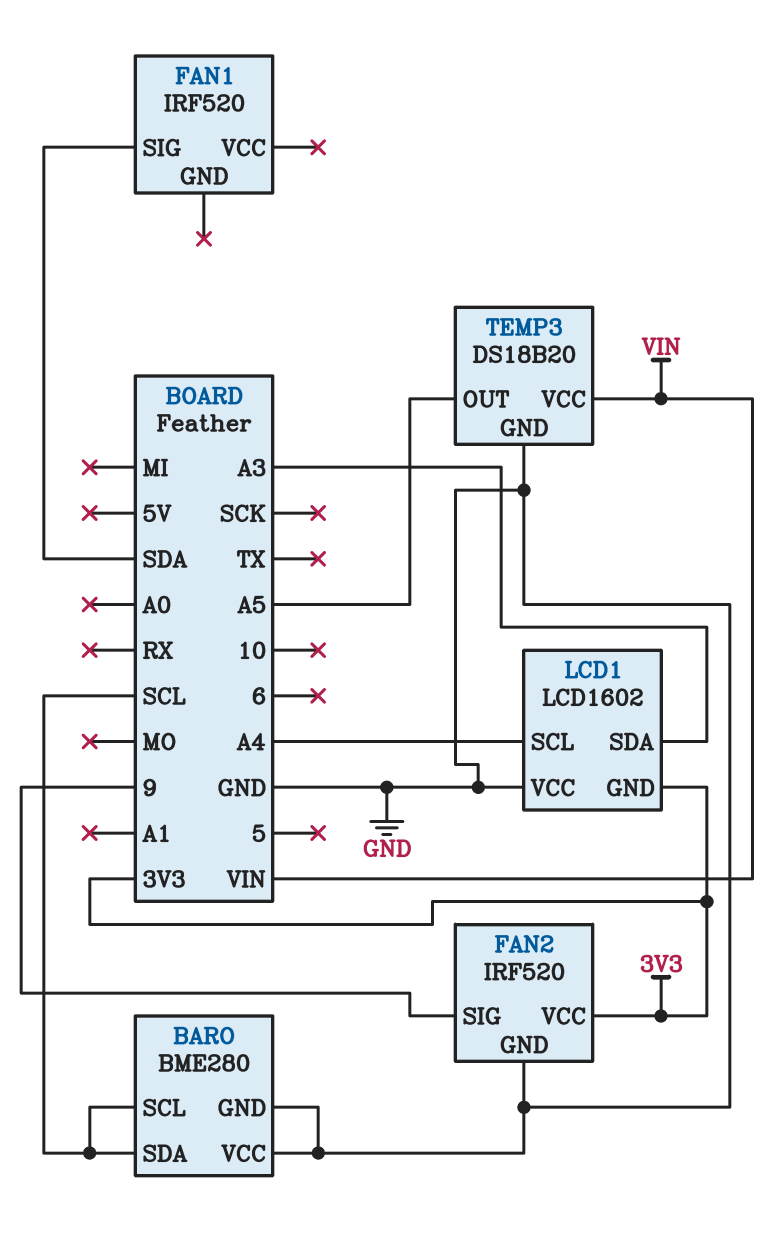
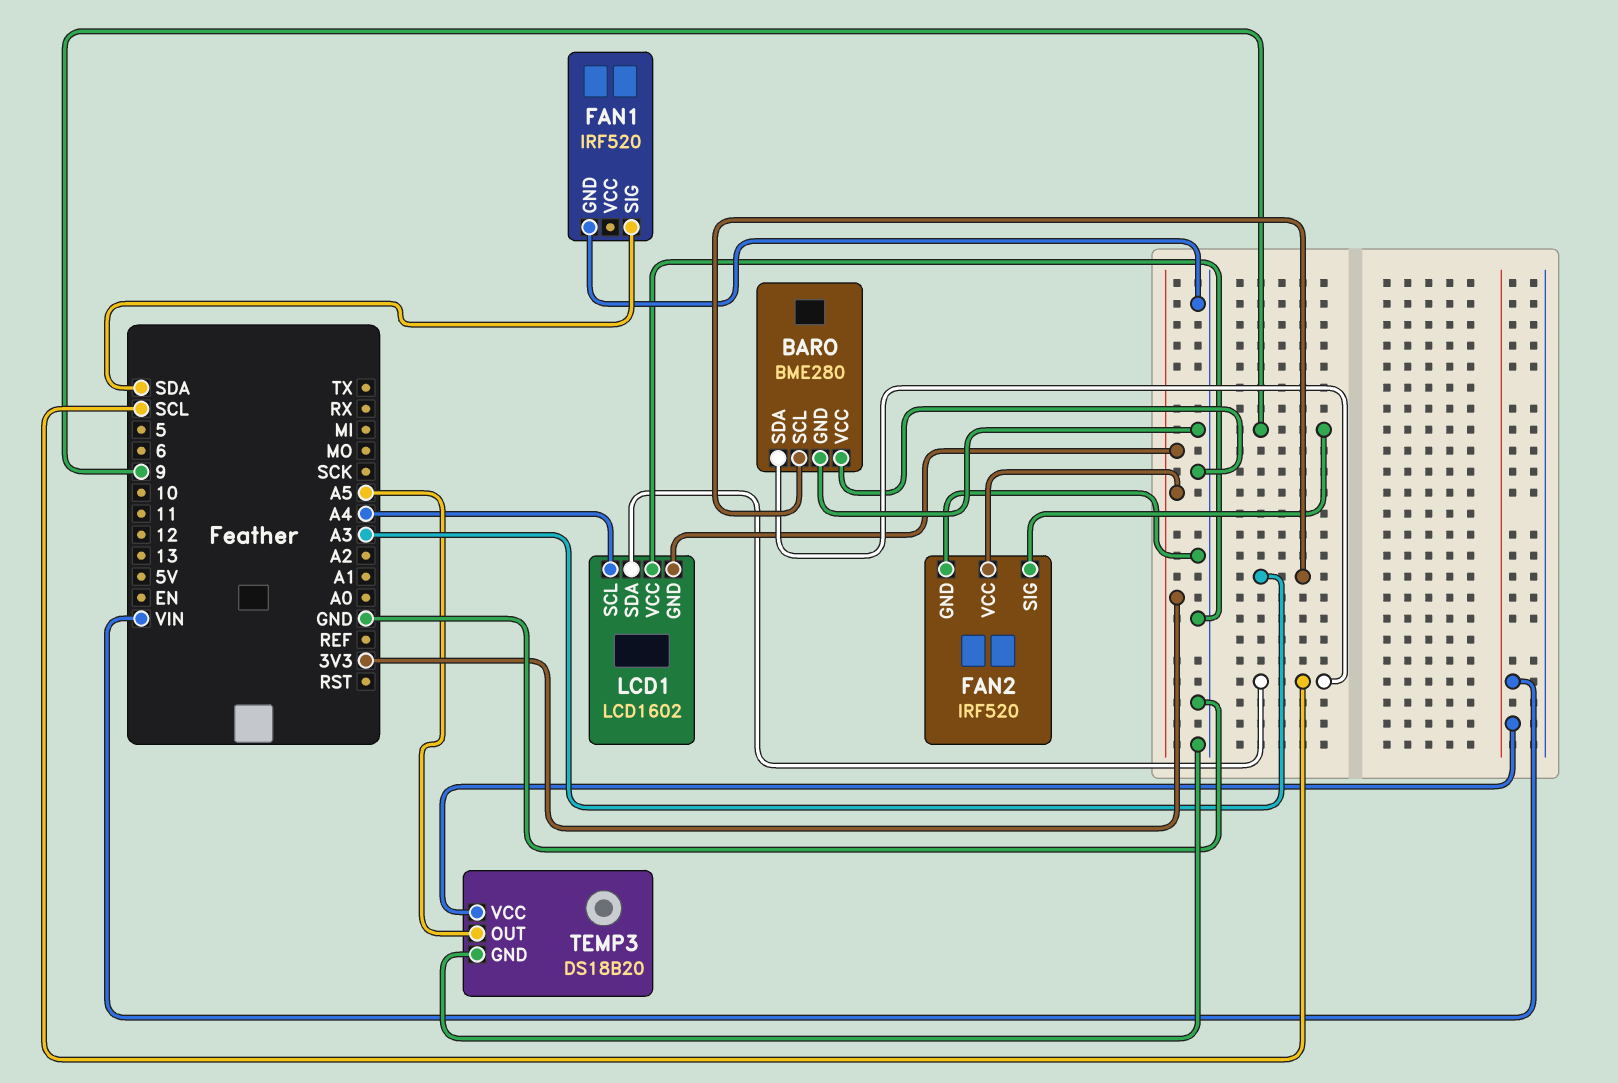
BARO pin SCL: SCL -> A3
FAN1 pin GND: none -> GND
LCD1 pin SDA: A3 -> SCL

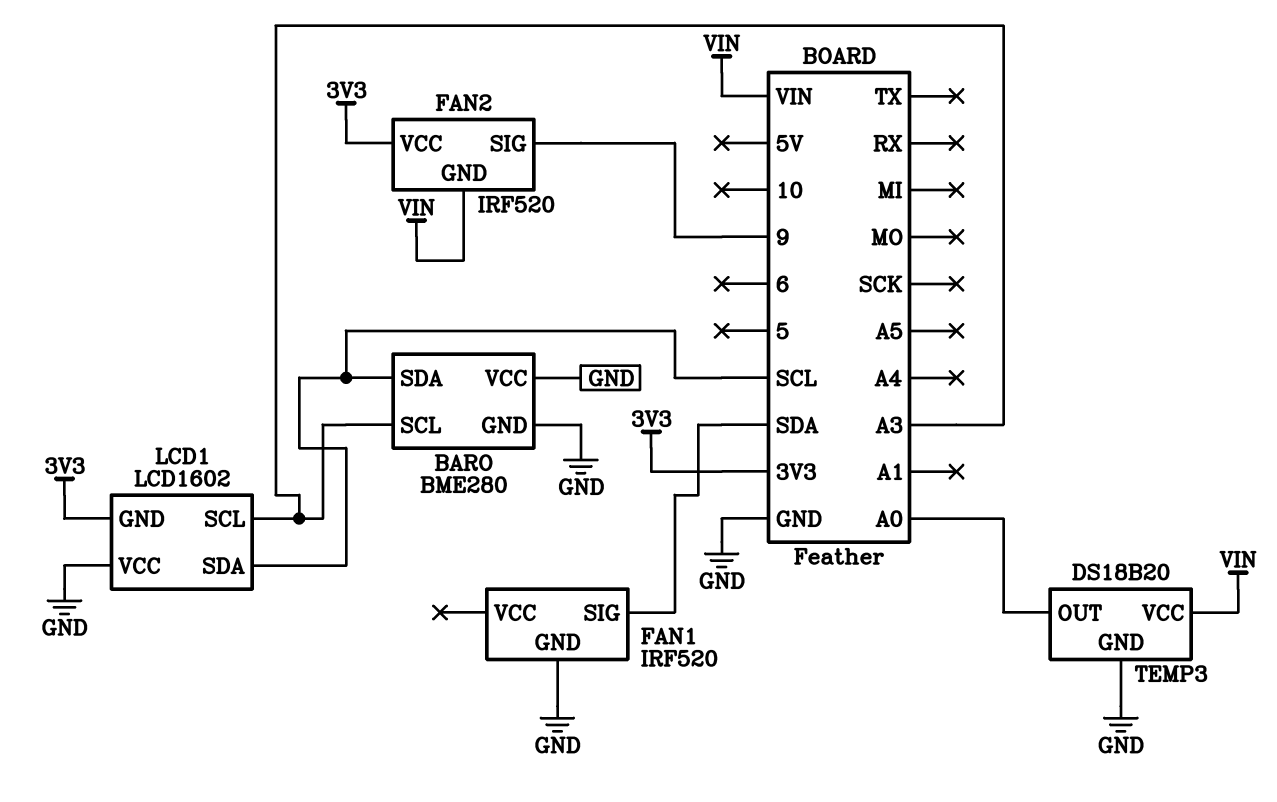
FAN2 pin GND: GND -> VIN
LCD1 pin SCL: A4 -> A3
TEMP3 pin OUT: A5 -> A0

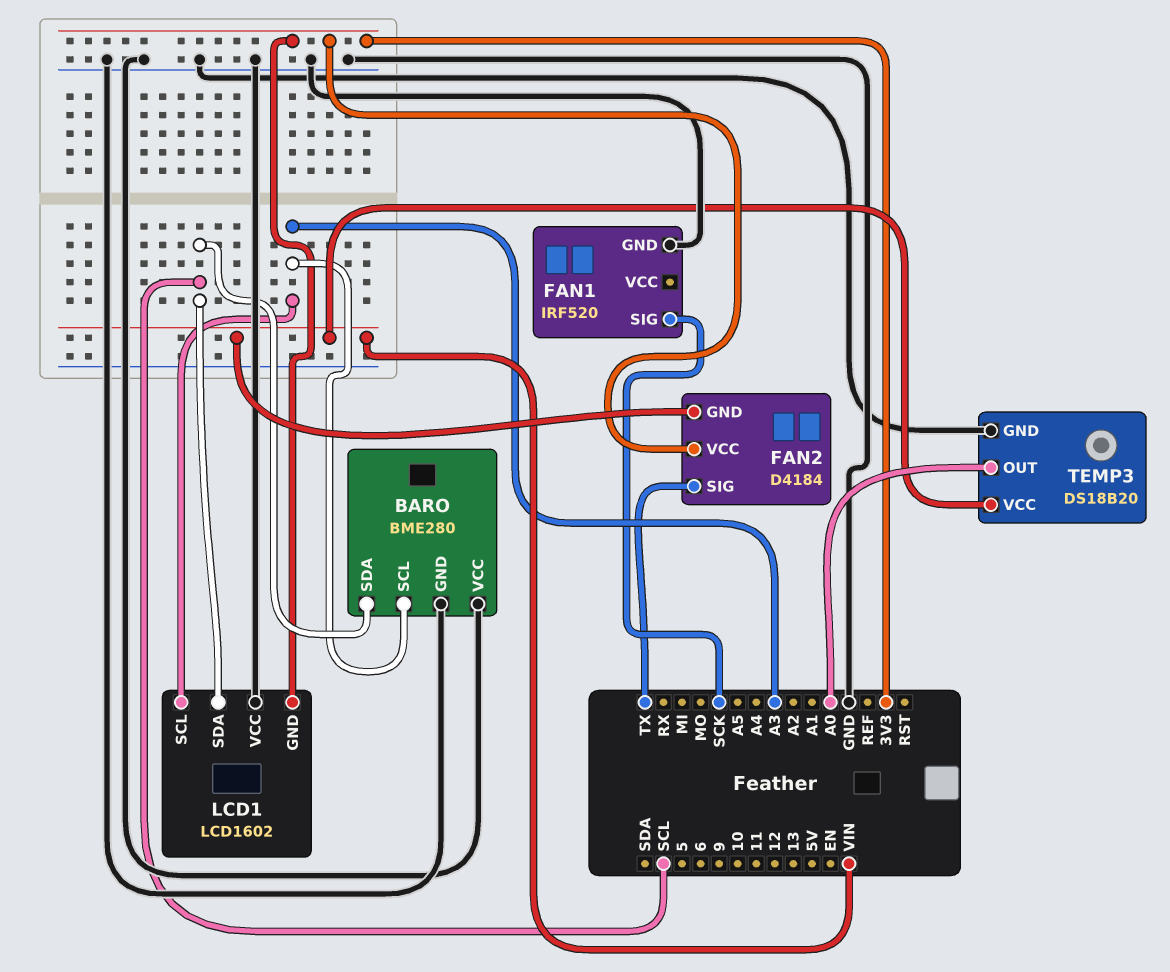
FAN1 pin SIG: SDA -> SCK
FAN2: IRF520 -> D4184
FAN2 pin SIG: 9 -> TX

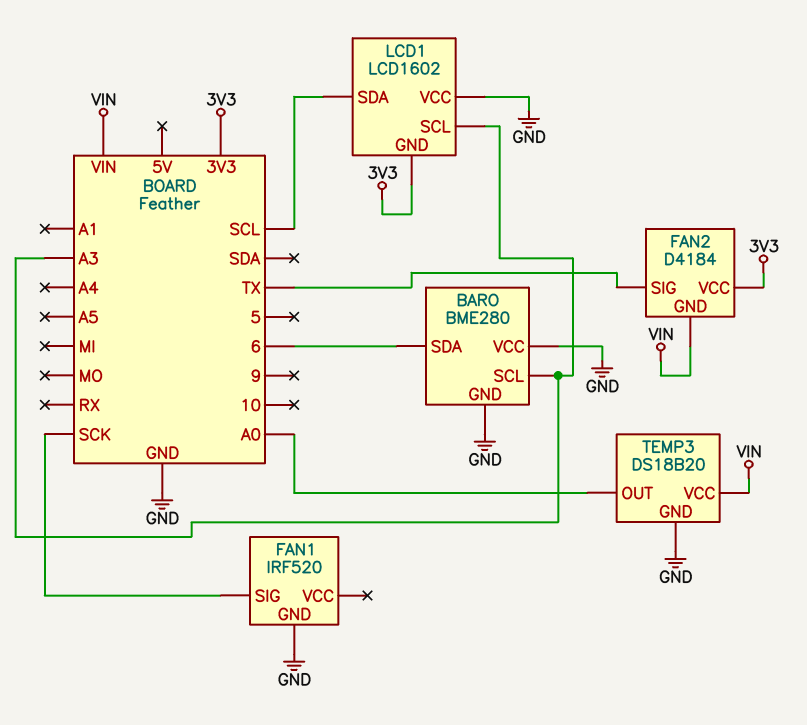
BARO pin SDA: SCL -> 6

